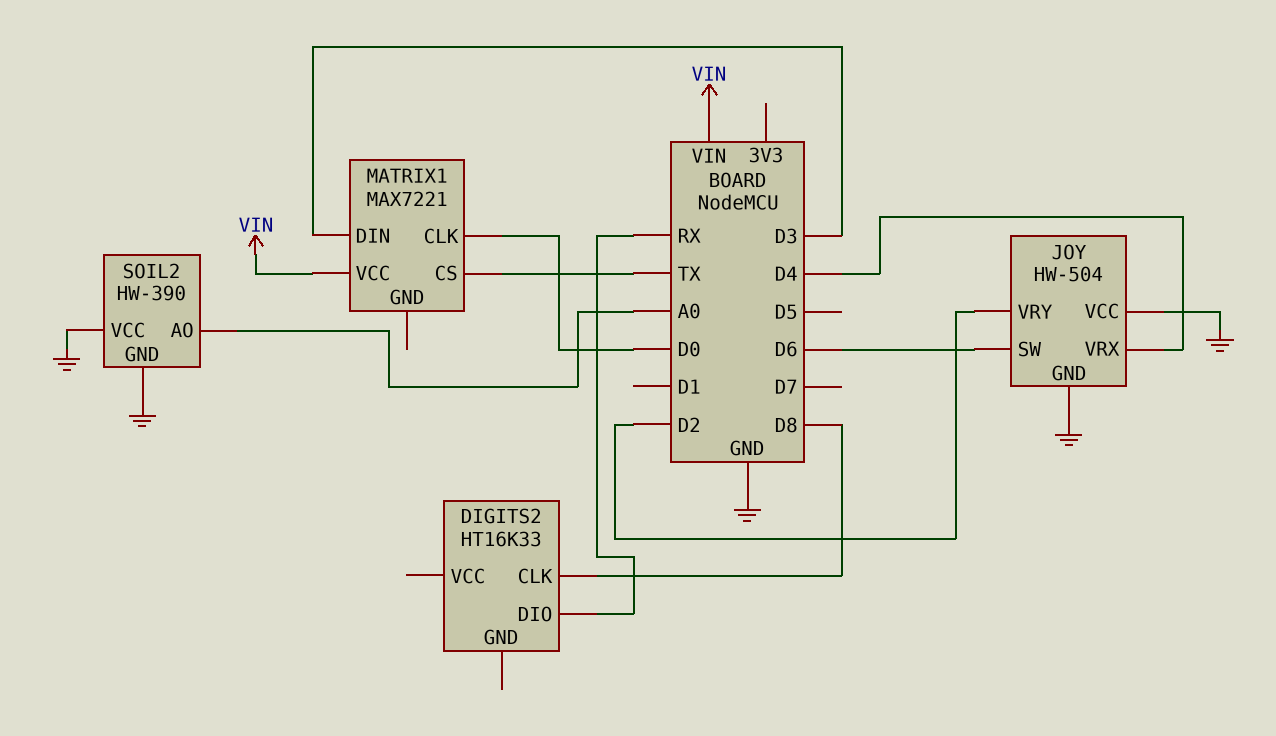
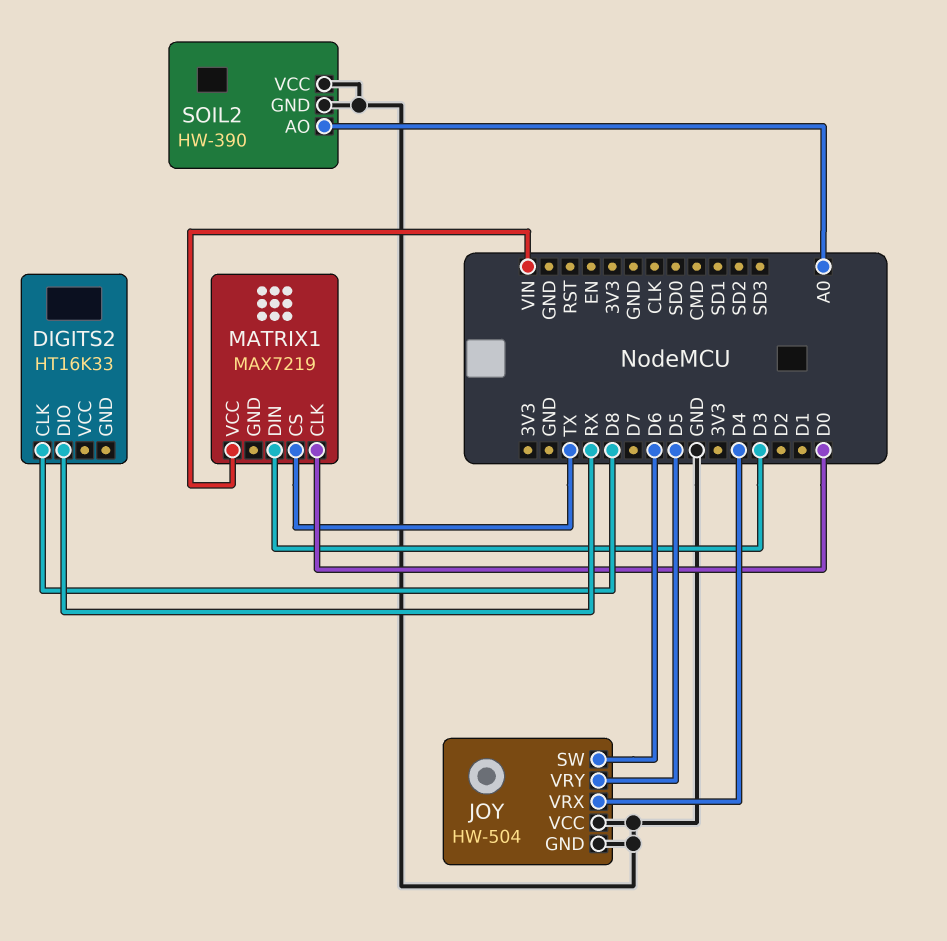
JOY pin VRY: D2 -> D5
MATRIX1: MAX7221 -> MAX7219

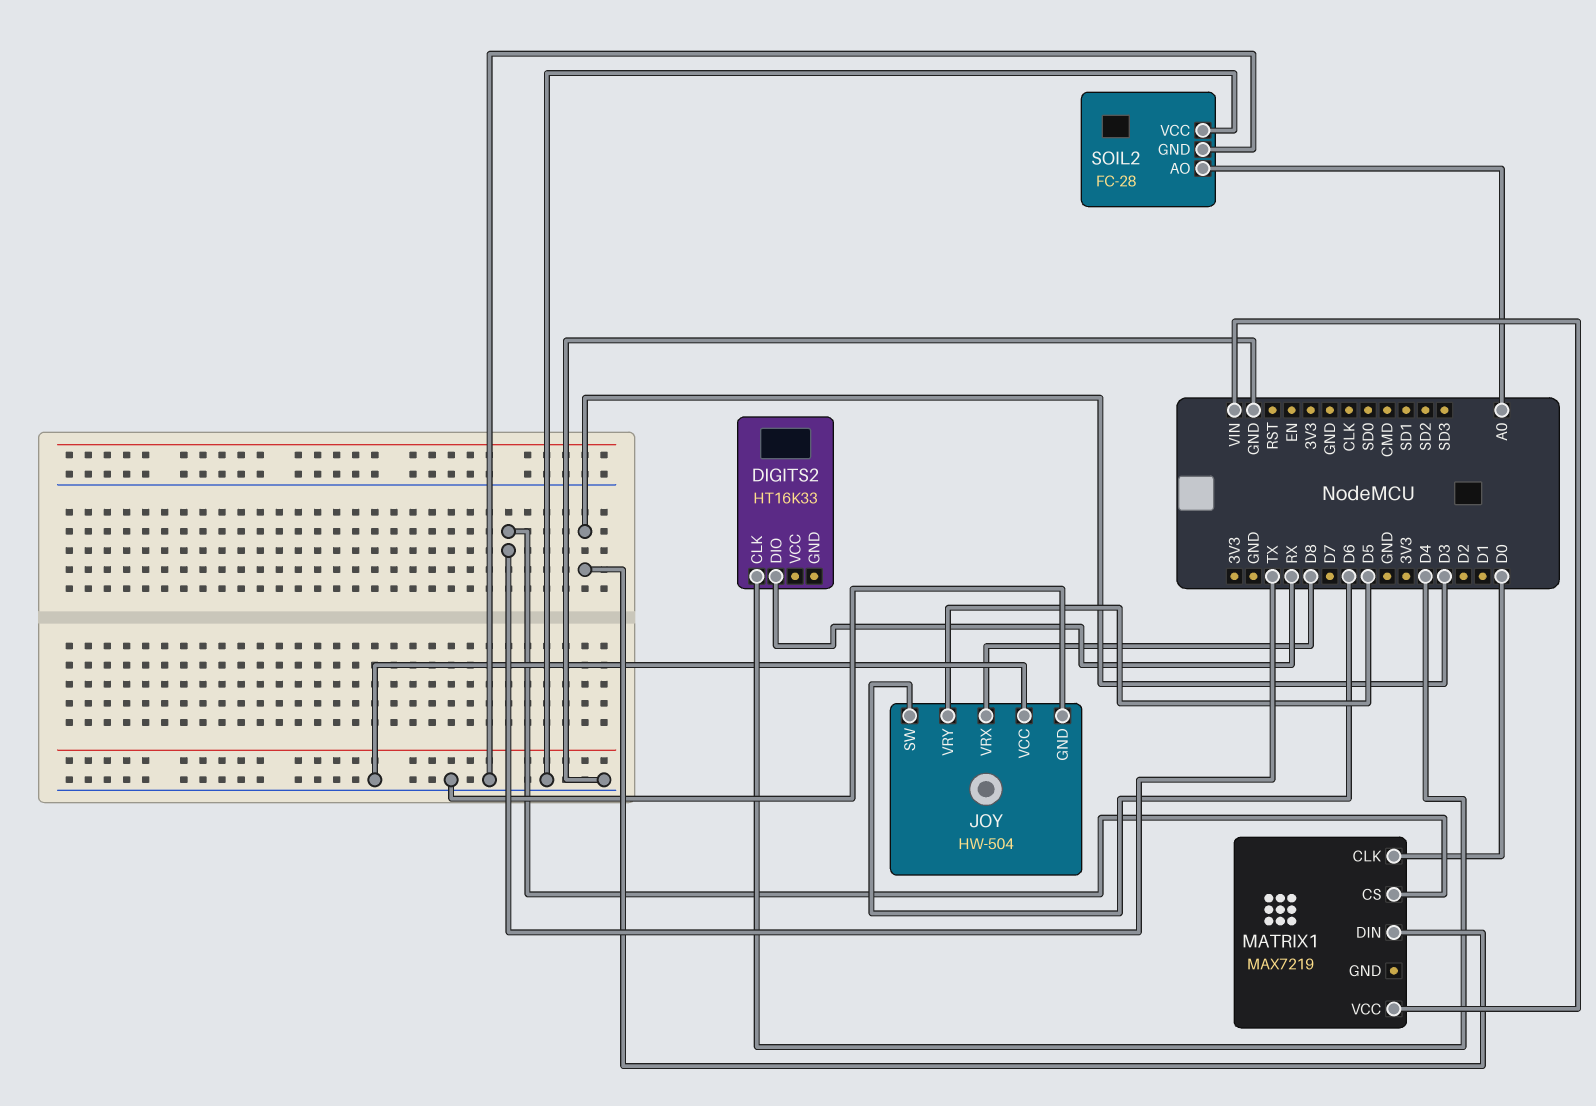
DIGITS2 pin CLK: D8 -> D4
JOY pin VRX: D4 -> D8
SOIL2: HW-390 -> FC-28

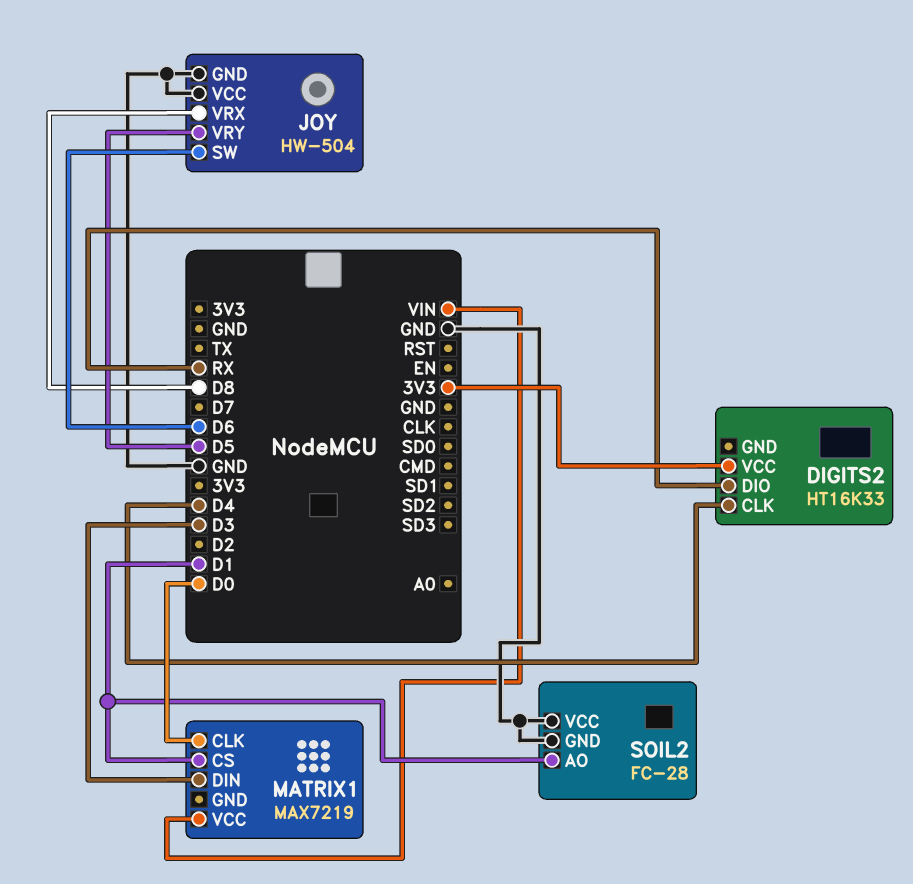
DIGITS2 pin VCC: none -> 3V3
MATRIX1 pin CS: TX -> D1
SOIL2 pin AO: A0 -> D1

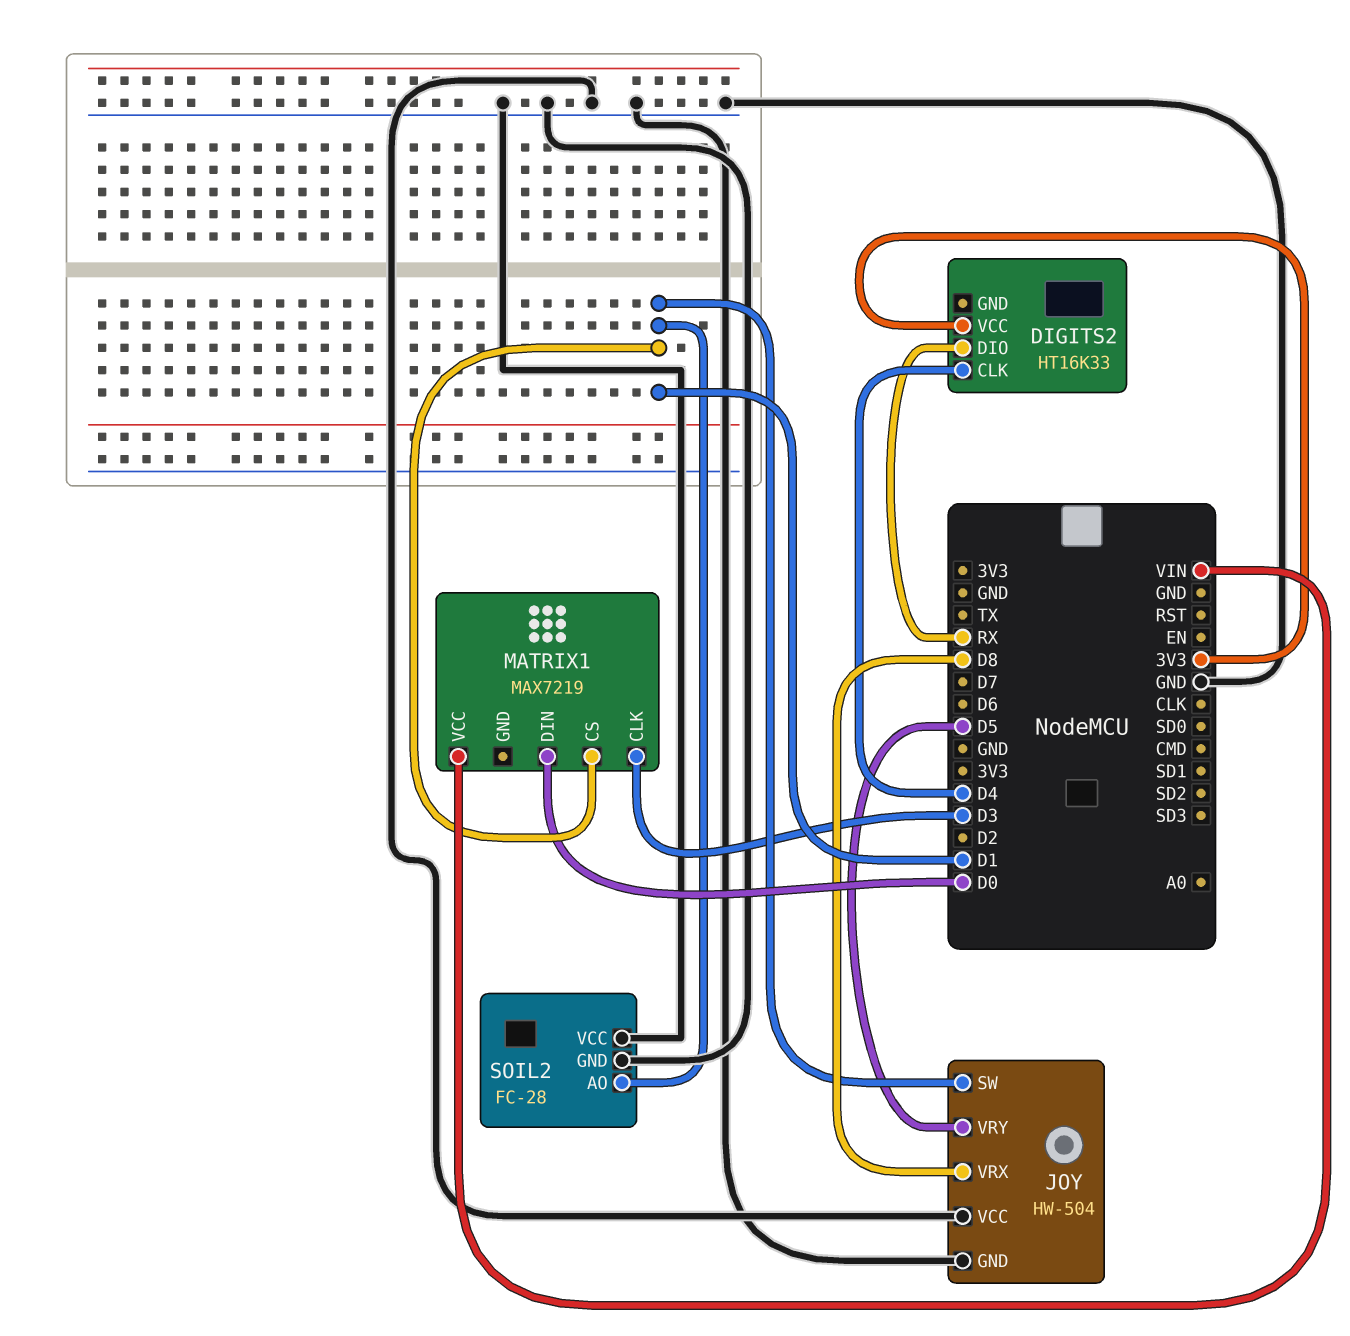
JOY pin SW: D6 -> D1
MATRIX1 pin CLK: D0 -> D3
MATRIX1 pin DIN: D3 -> D0

